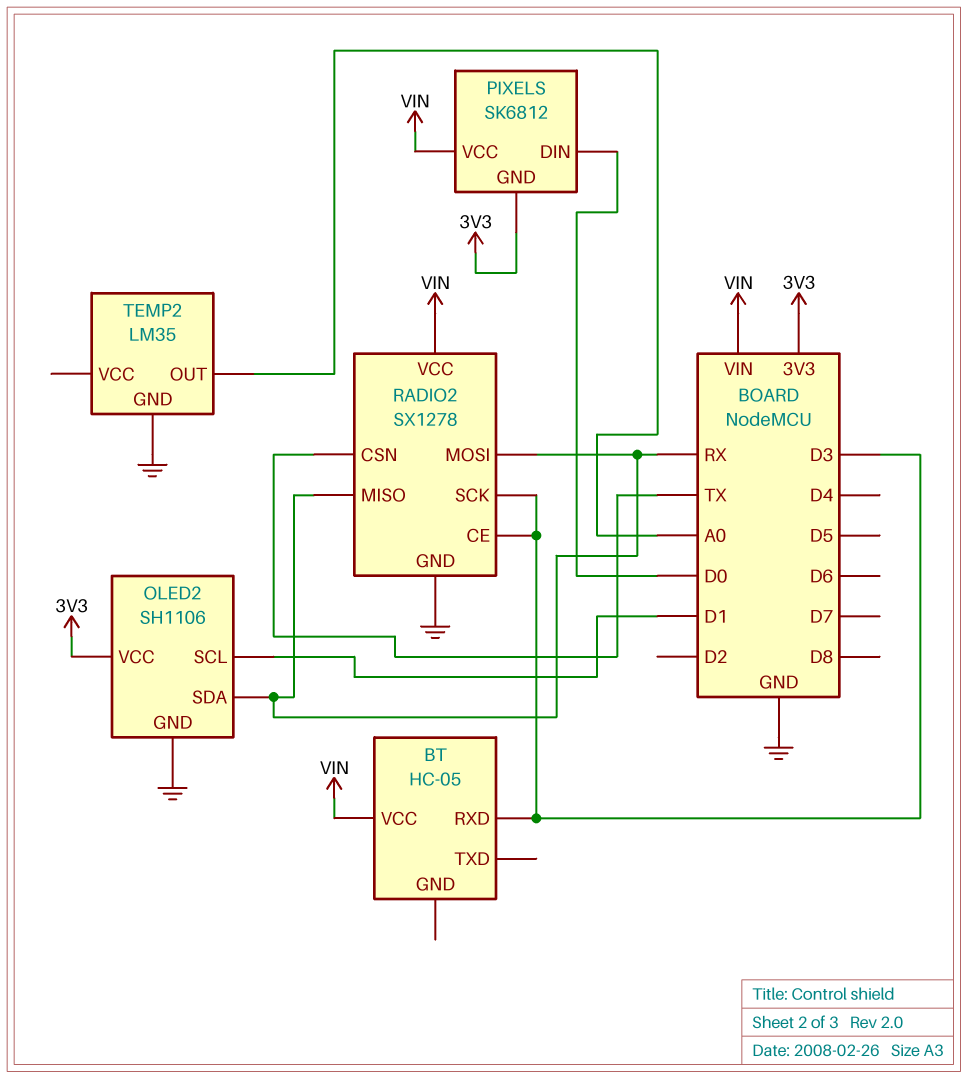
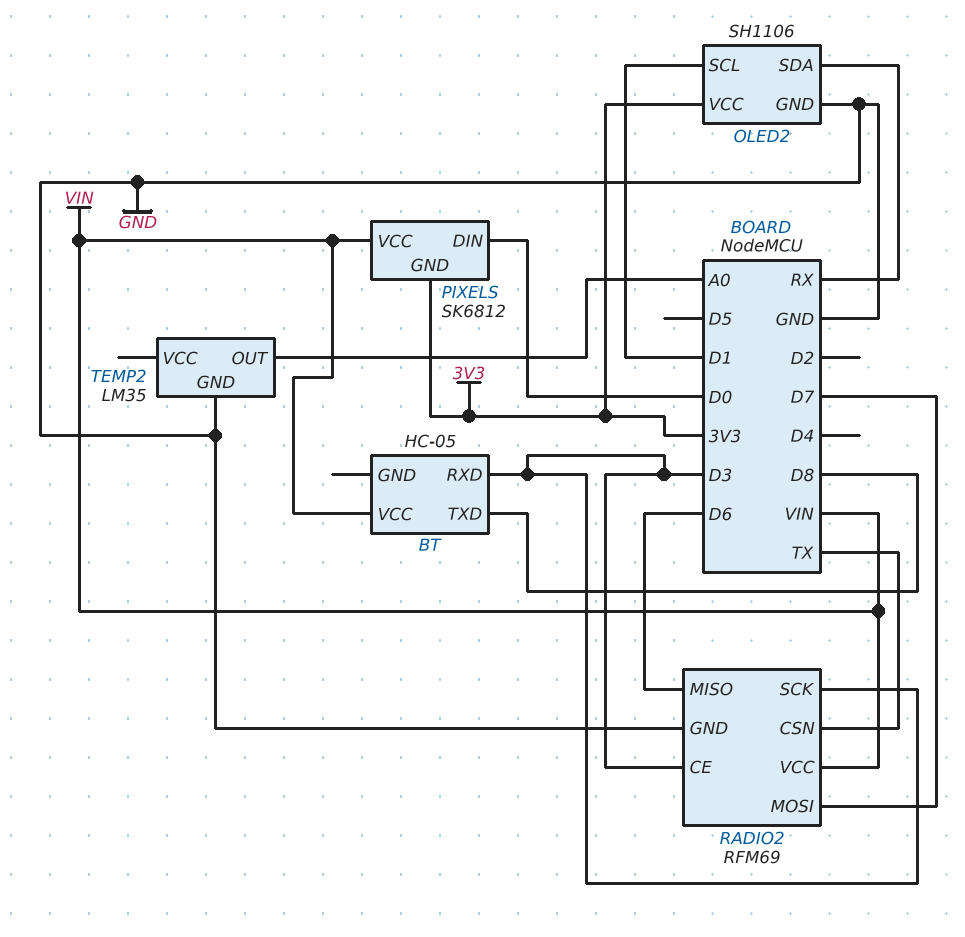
BT pin TXD: none -> D8
RADIO2: SX1278 -> RFM69
RADIO2 pin MISO: RX -> D6
RADIO2 pin MOSI: RX -> D7

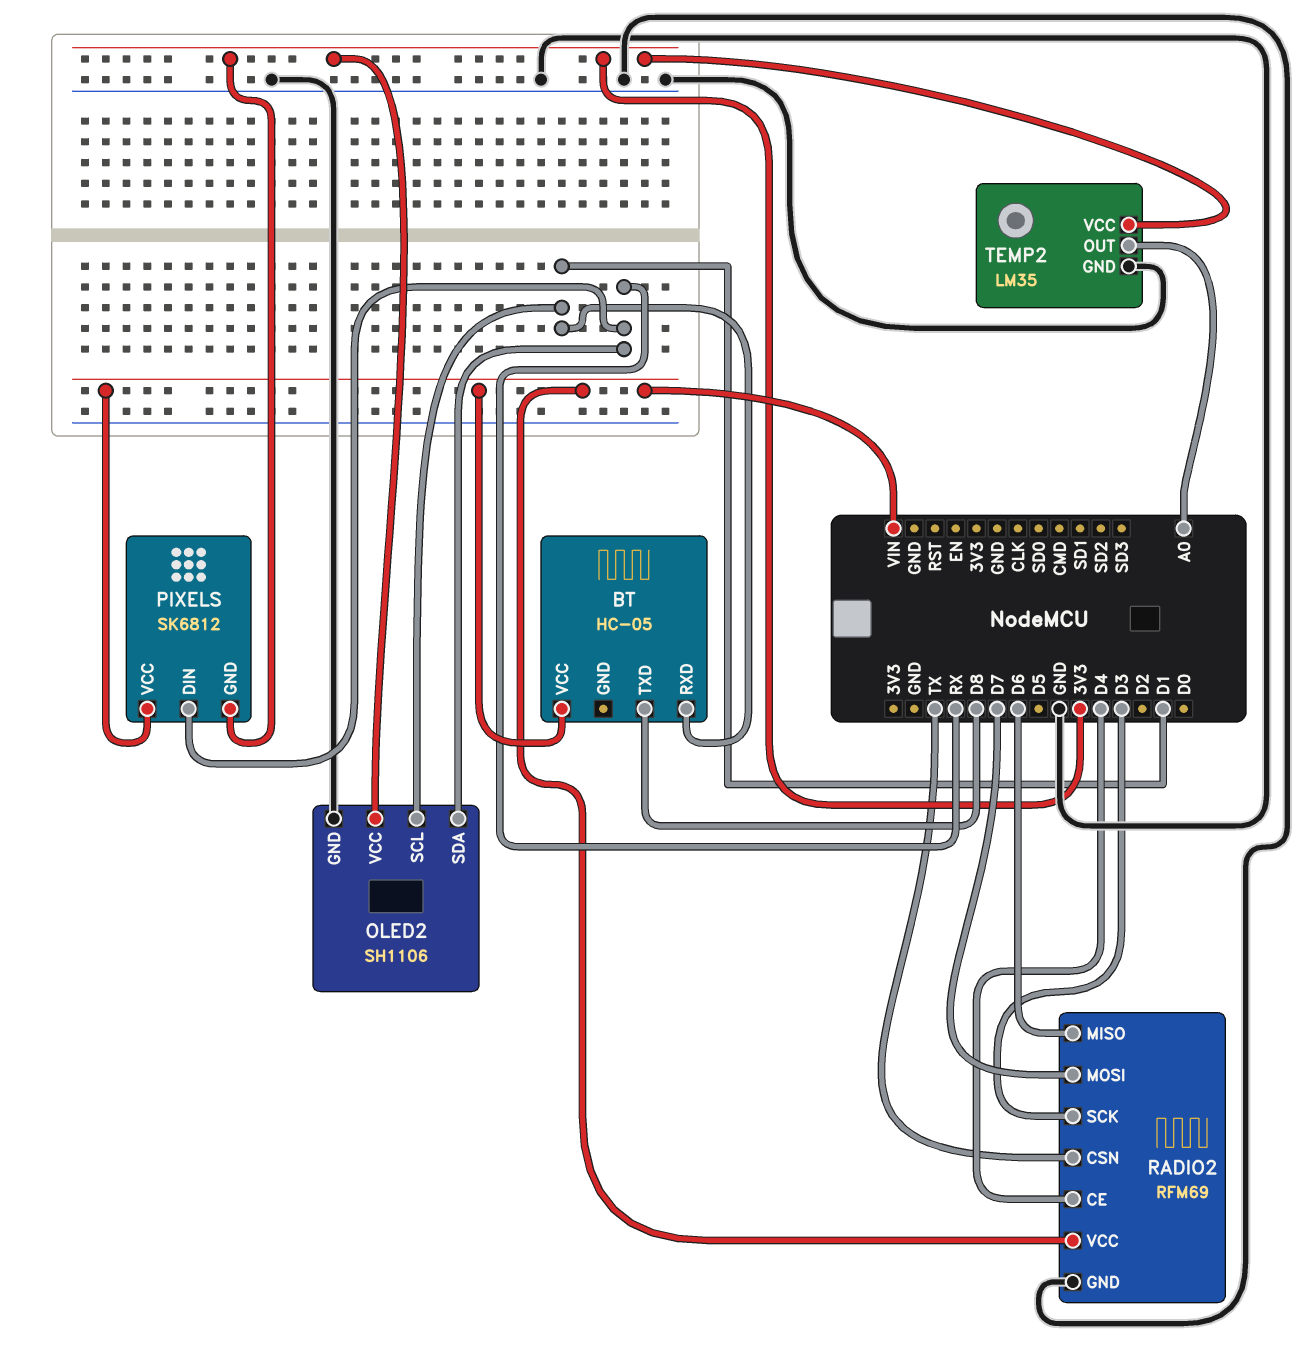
BT pin RXD: D3 -> D1
PIXELS pin DIN: D0 -> RX
RADIO2 pin CE: D3 -> D4
TEMP2 pin VCC: none -> 3V3

